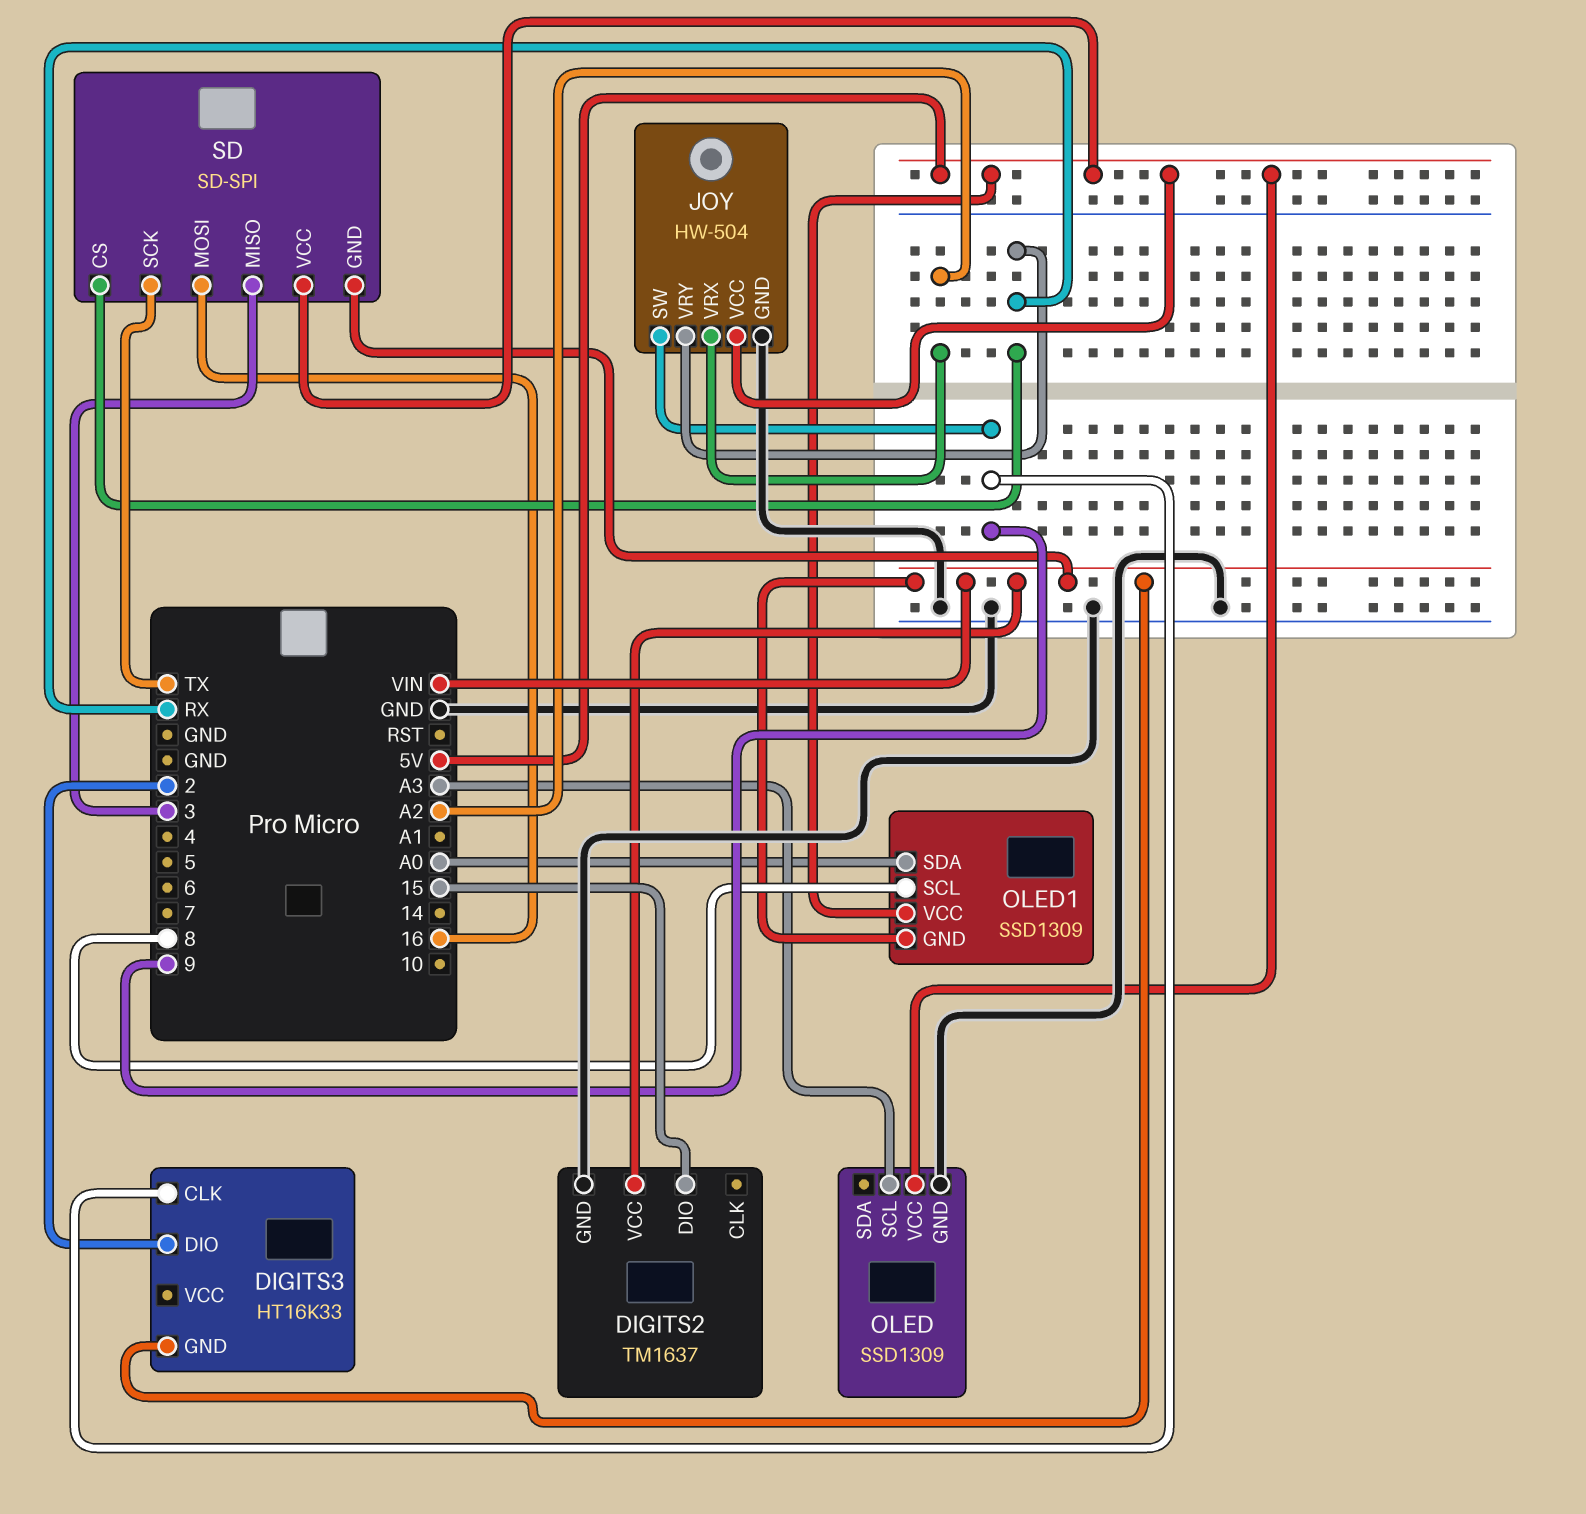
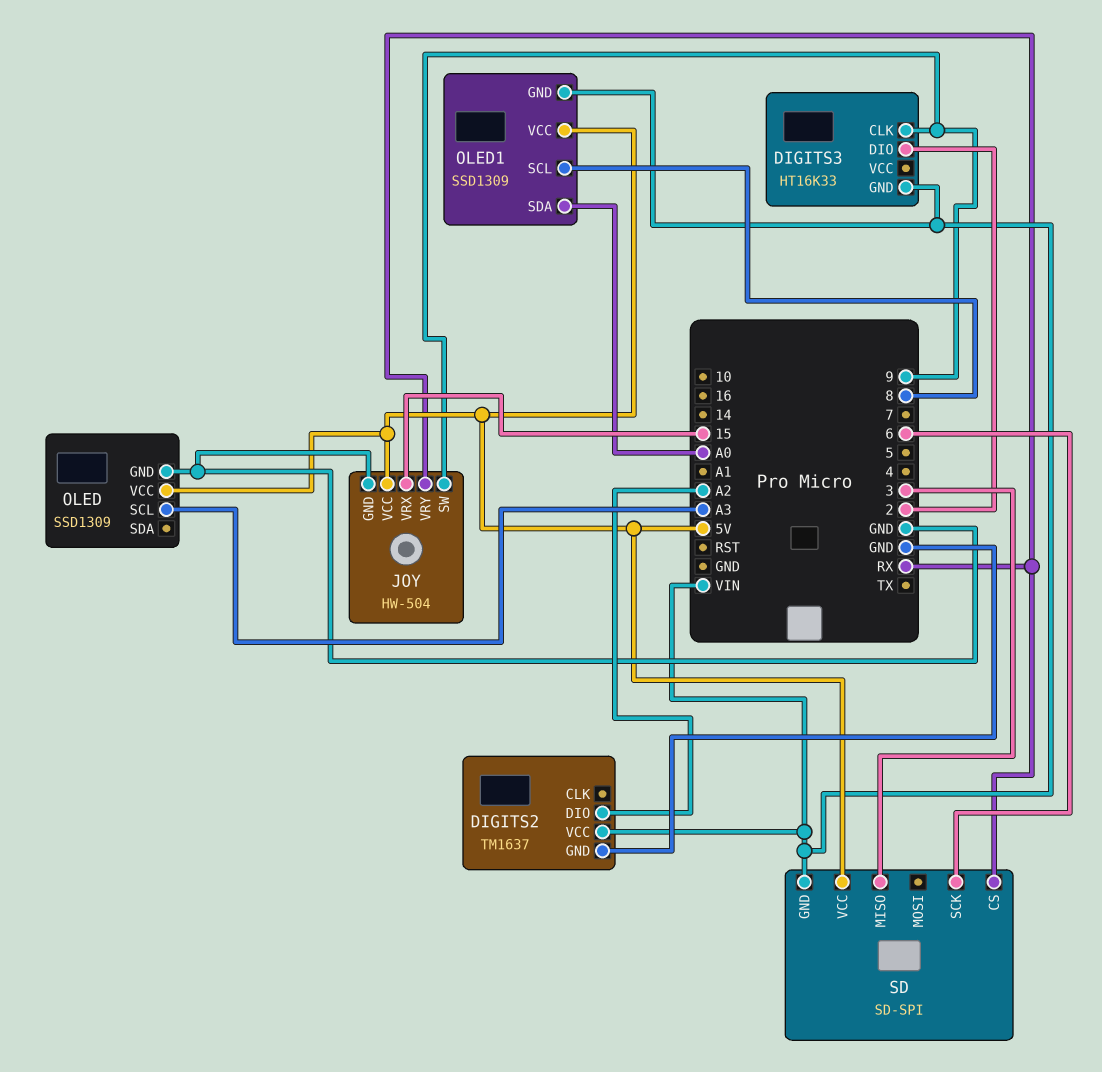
DIGITS2 pin DIO: 15 -> A2
JOY pin VRX: A2 -> 15
SD pin MOSI: 16 -> none
SD pin SCK: TX -> 6

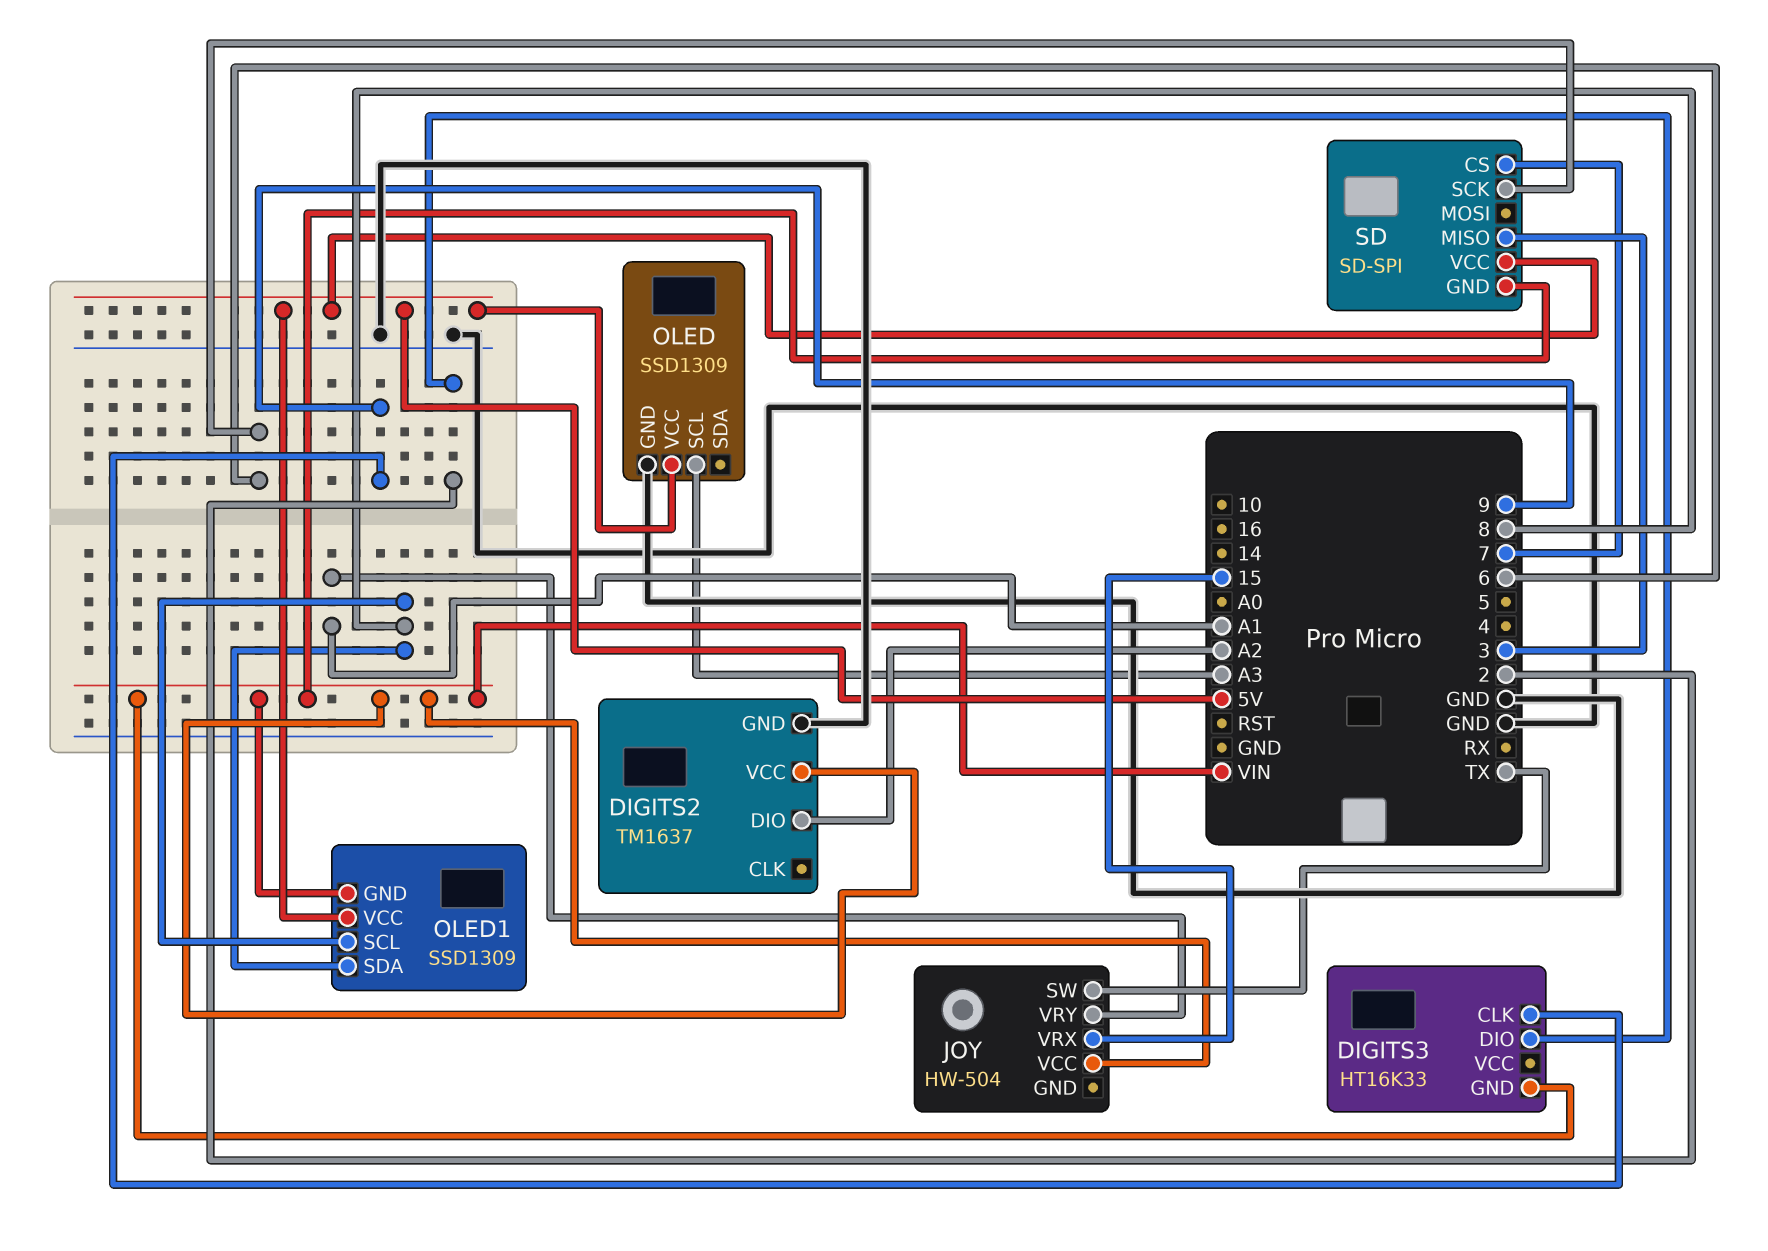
JOY pin GND: GND -> none
JOY pin SW: 9 -> TX
JOY pin VCC: 5V -> VIN
JOY pin VRY: RX -> A1
OLED1 pin SDA: A0 -> 8
SD pin CS: RX -> 7

